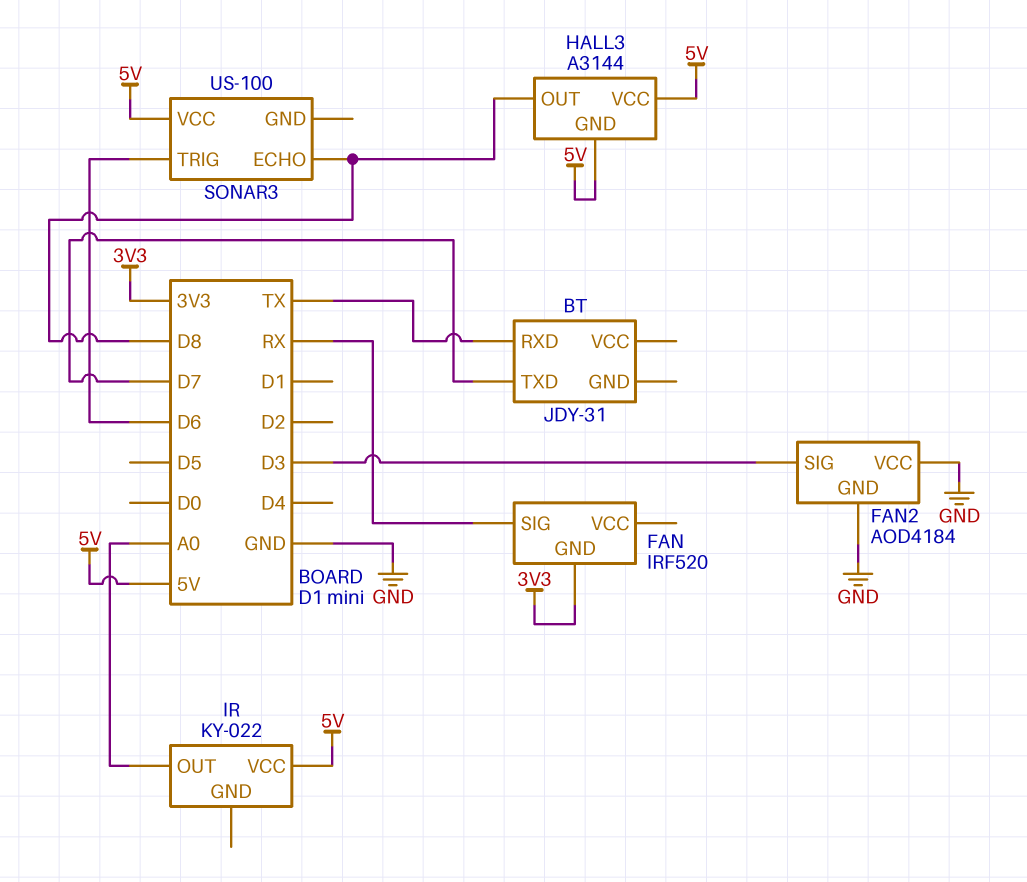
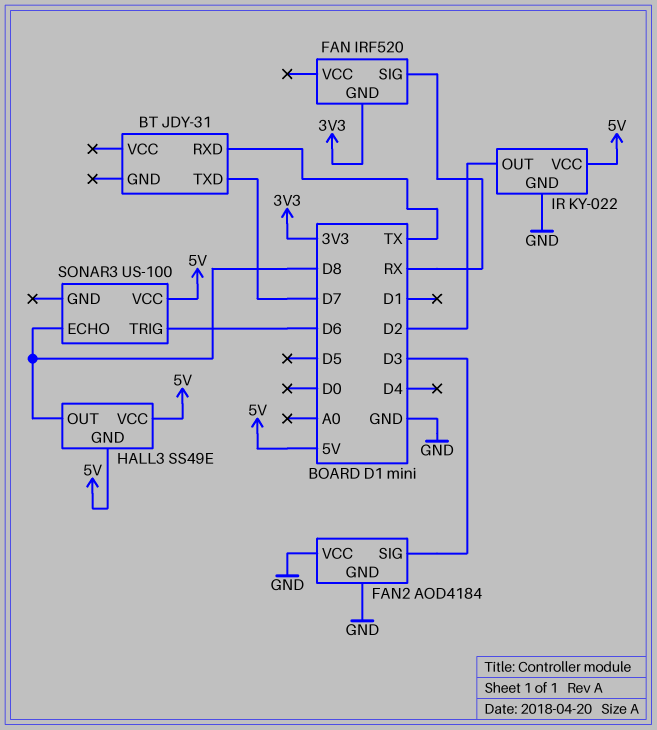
HALL3: A3144 -> SS49E
IR pin GND: none -> GND
IR pin OUT: A0 -> D2

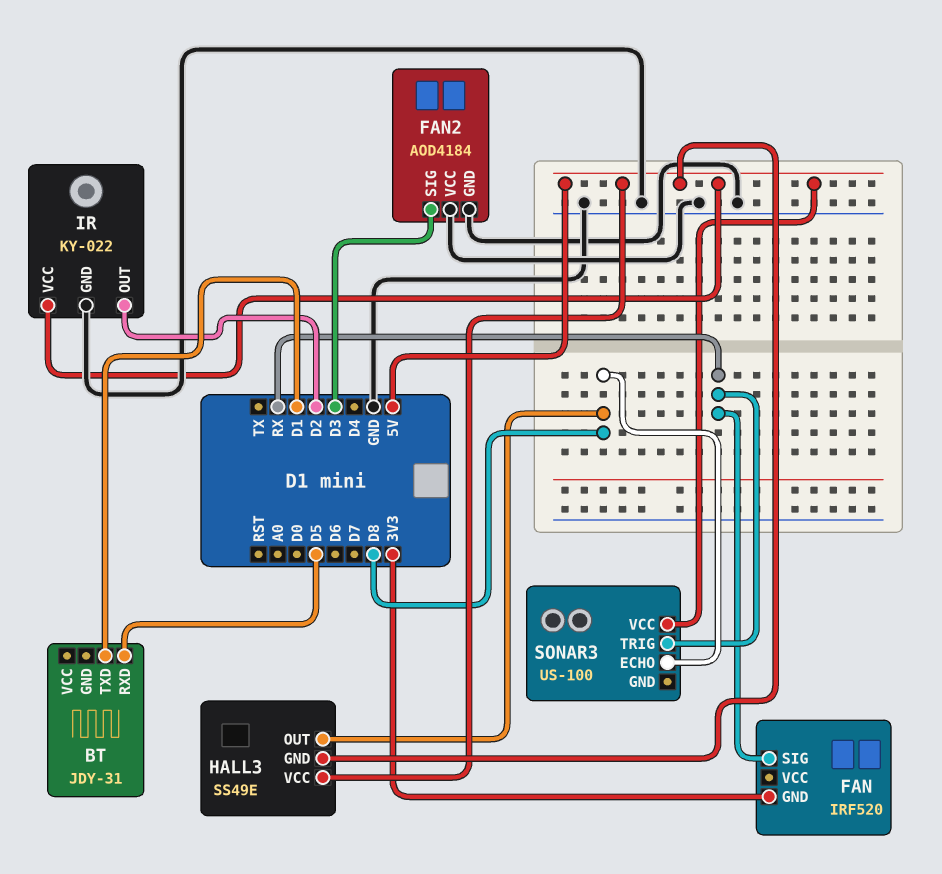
BT pin RXD: TX -> D5
BT pin TXD: D7 -> D1
SONAR3 pin TRIG: D6 -> RX

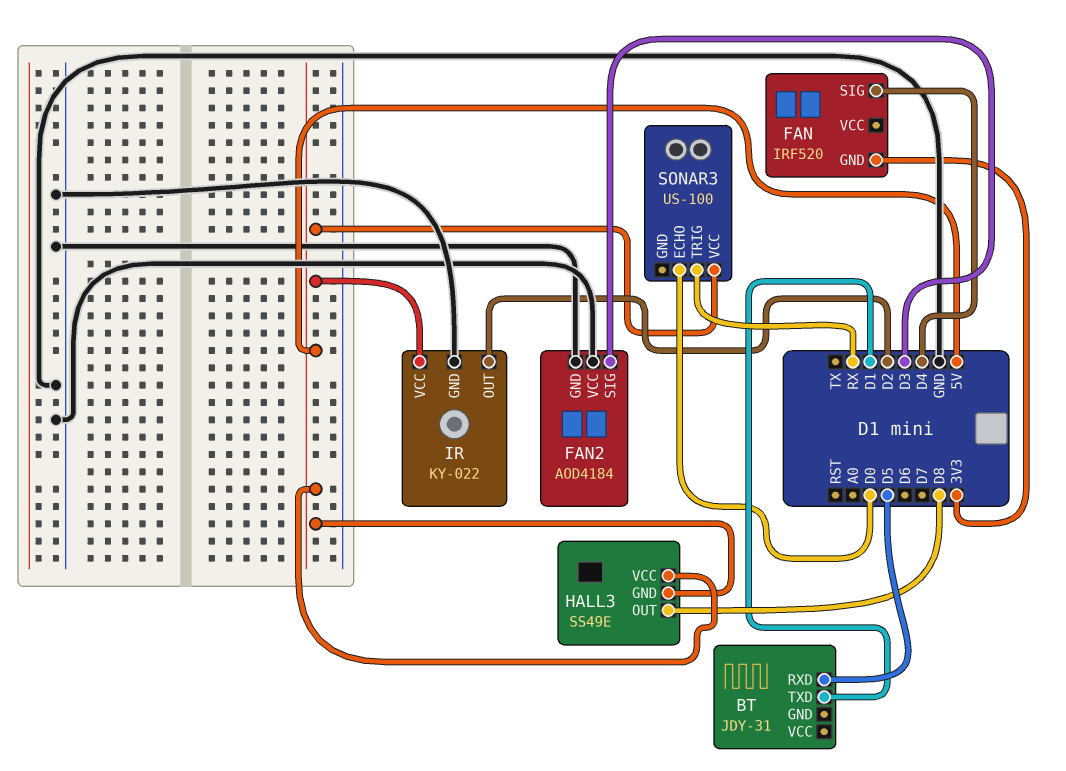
FAN pin SIG: RX -> D4
SONAR3 pin ECHO: D8 -> D0

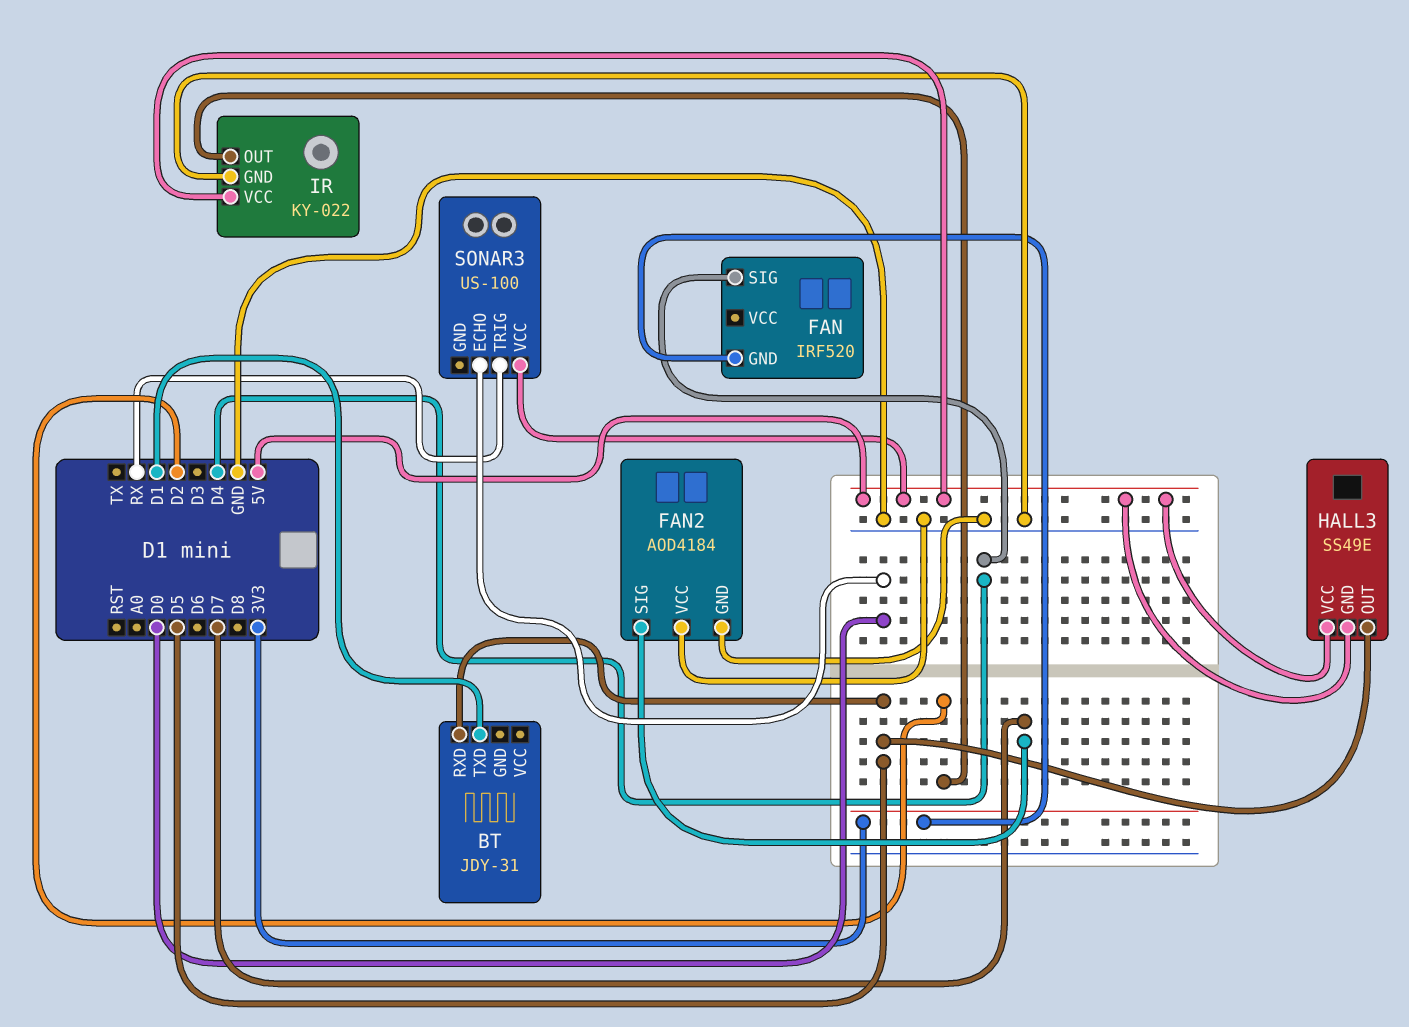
FAN2 pin SIG: D3 -> D7
HALL3 pin OUT: D8 -> D5

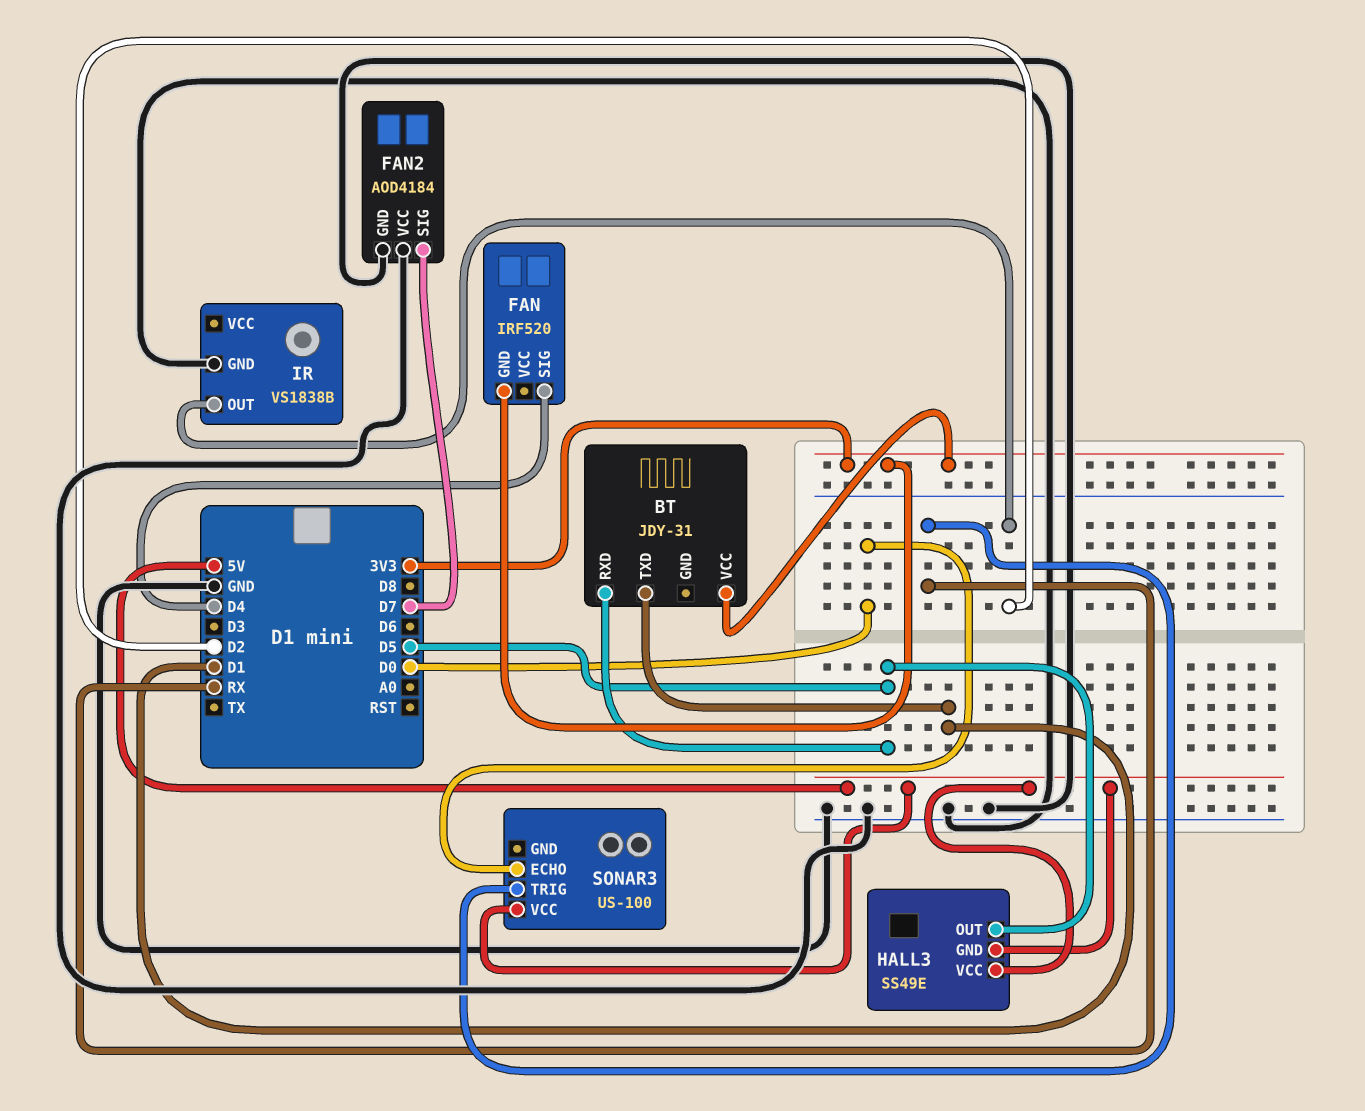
BT pin VCC: none -> 3V3
IR: KY-022 -> VS1838B
IR pin VCC: 5V -> none

